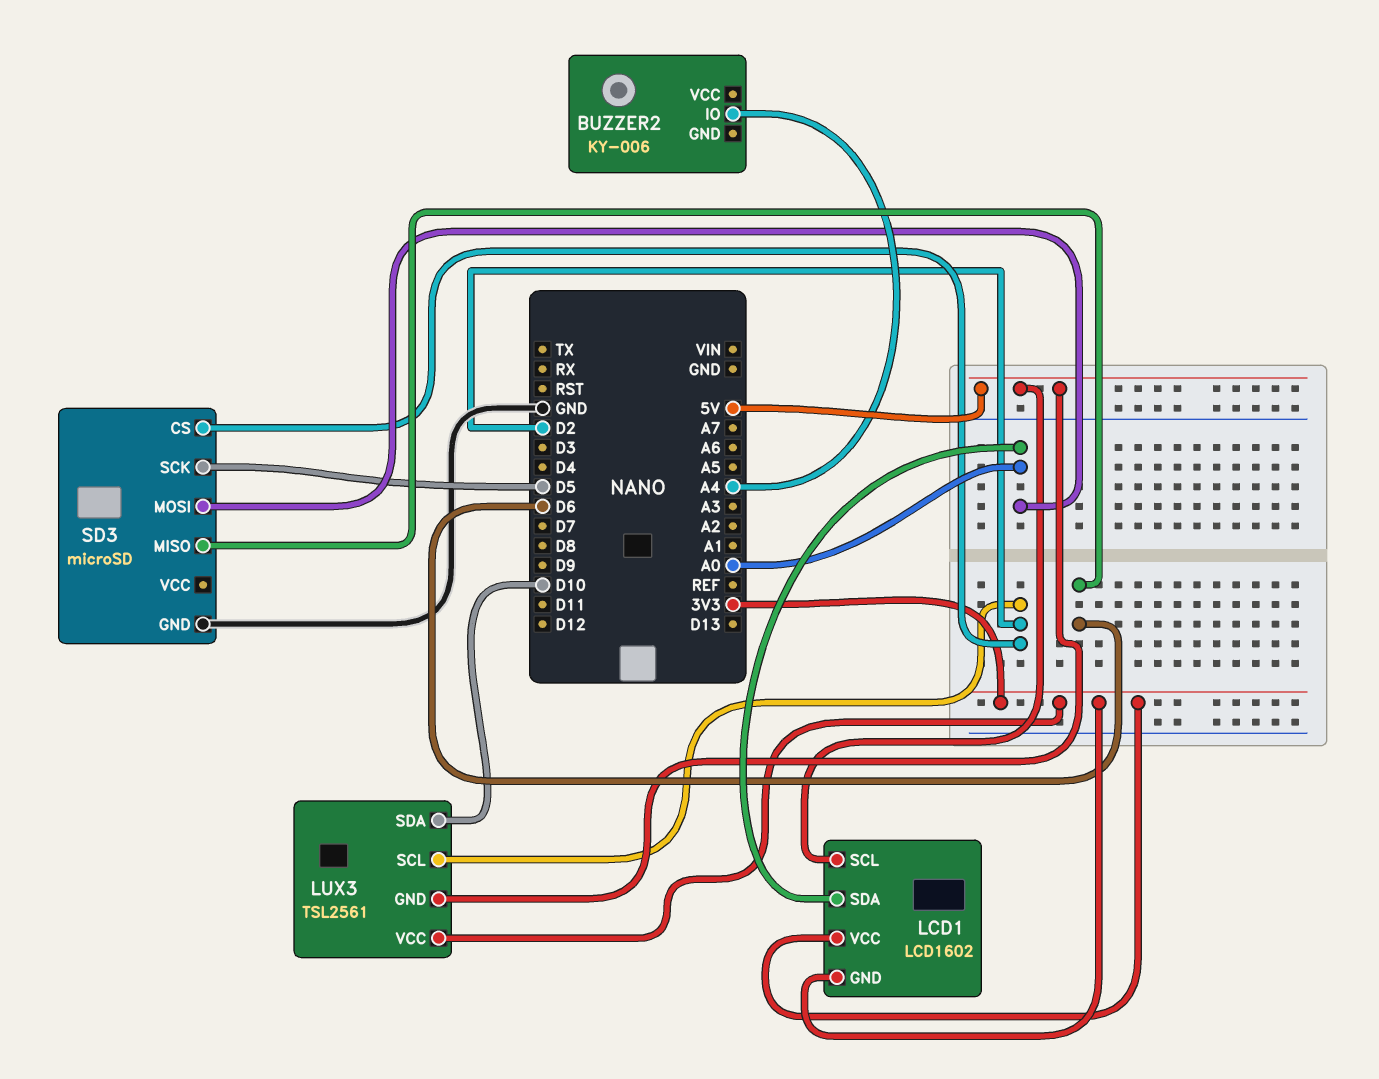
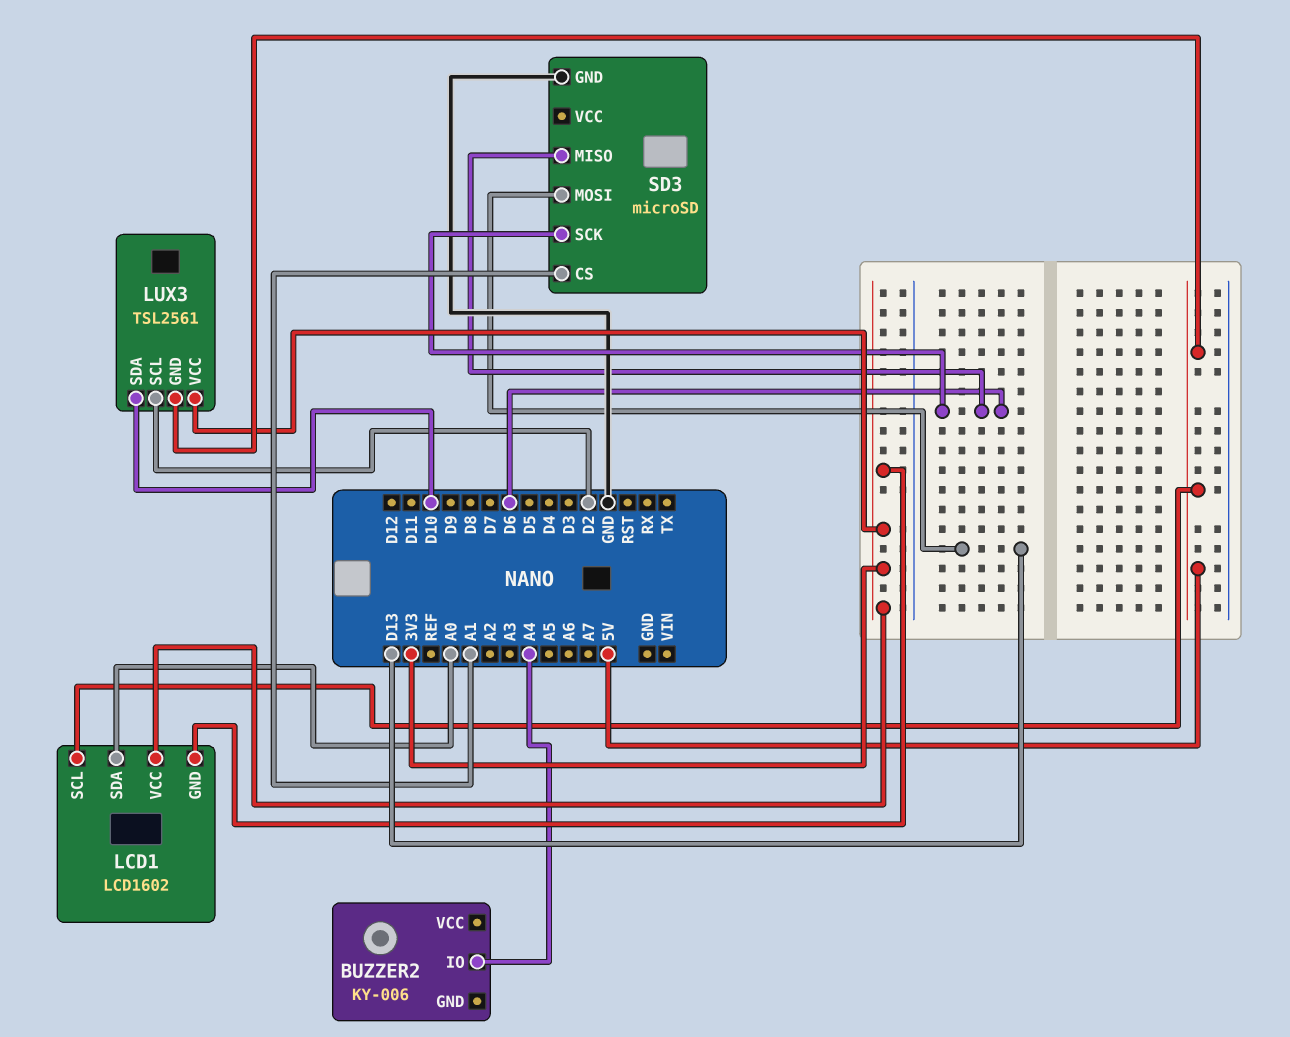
SD3 pin CS: D2 -> A1
SD3 pin MOSI: A0 -> D13
SD3 pin SCK: D5 -> D6

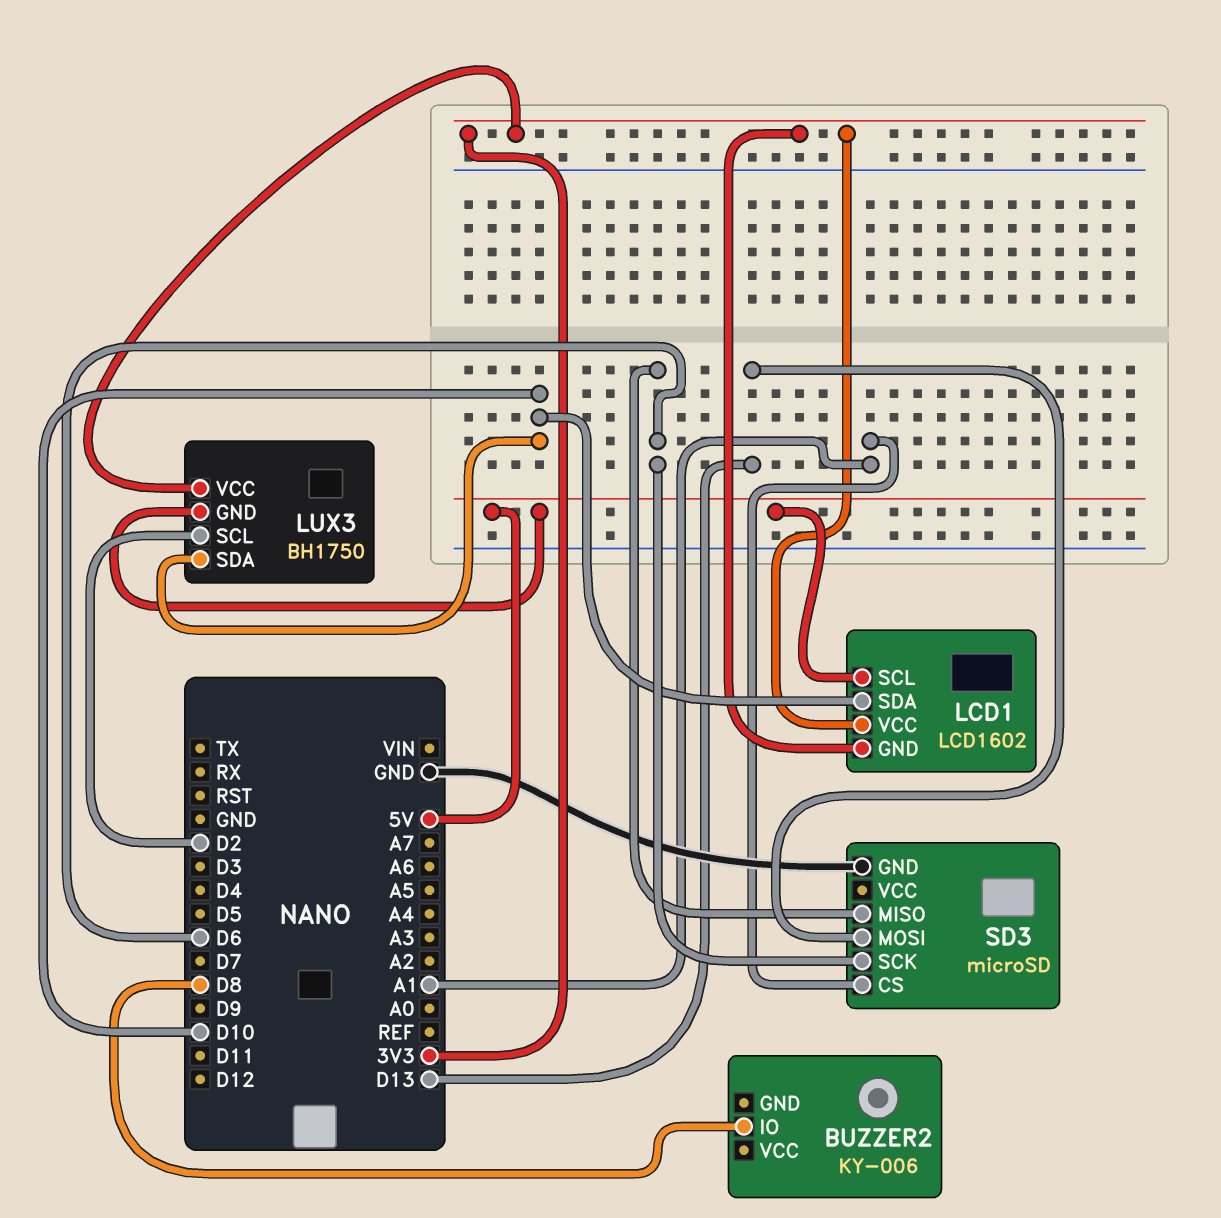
BUZZER2 pin IO: A4 -> D8
LCD1 pin SDA: A0 -> D10
LUX3: TSL2561 -> BH1750

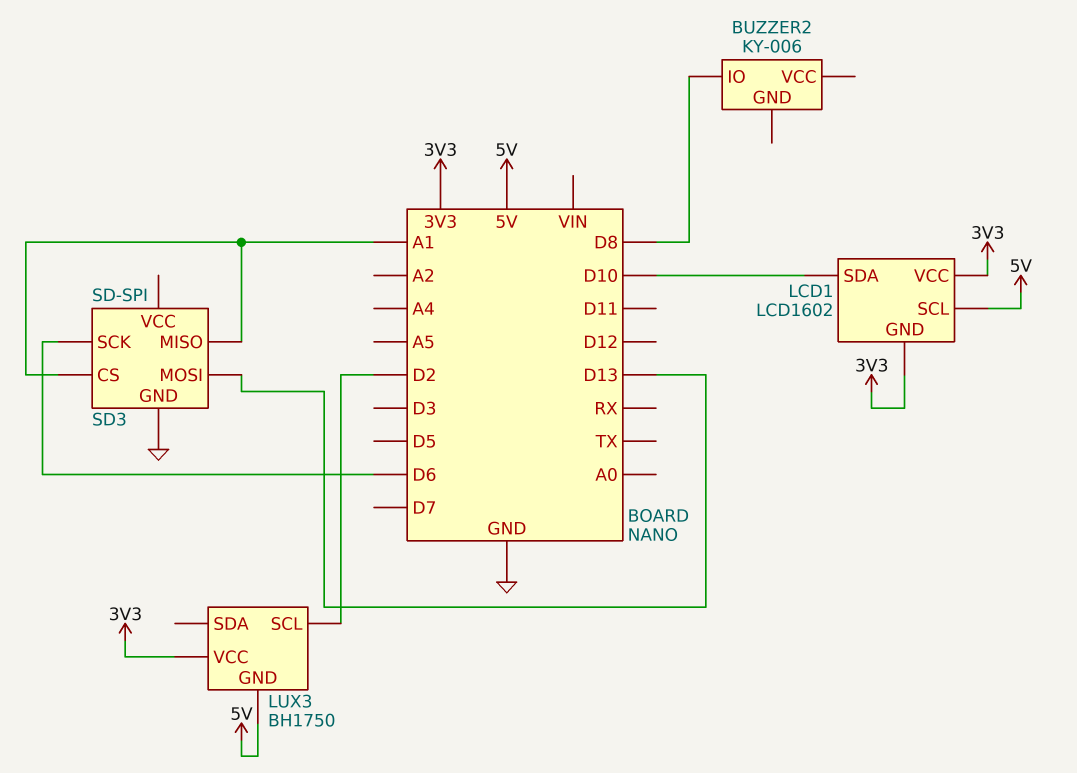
LUX3 pin SDA: D10 -> none
SD3: microSD -> SD-SPI
SD3 pin MISO: D6 -> A1

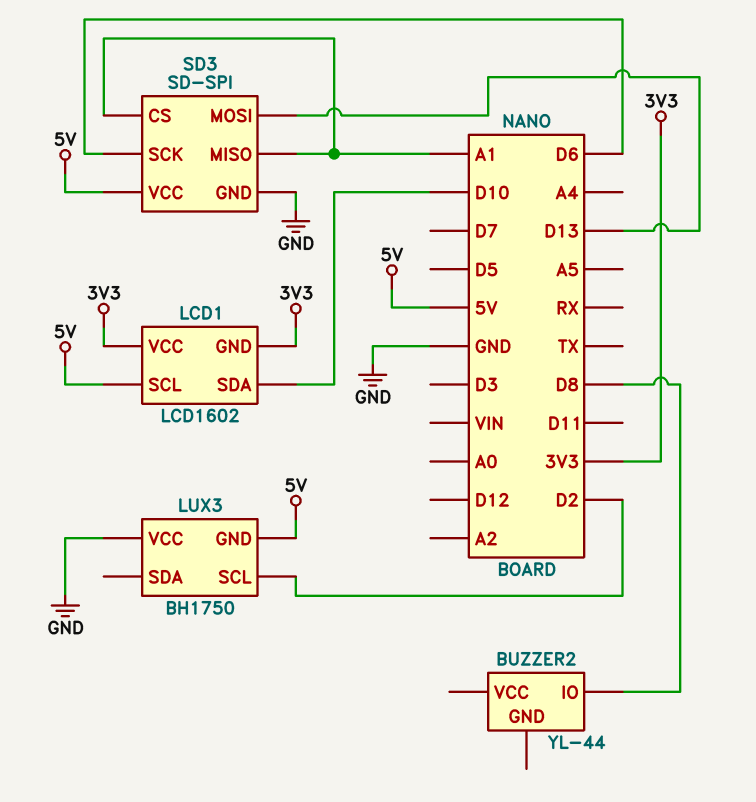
BUZZER2: KY-006 -> YL-44
LUX3 pin VCC: 3V3 -> GND
SD3 pin VCC: none -> 5V

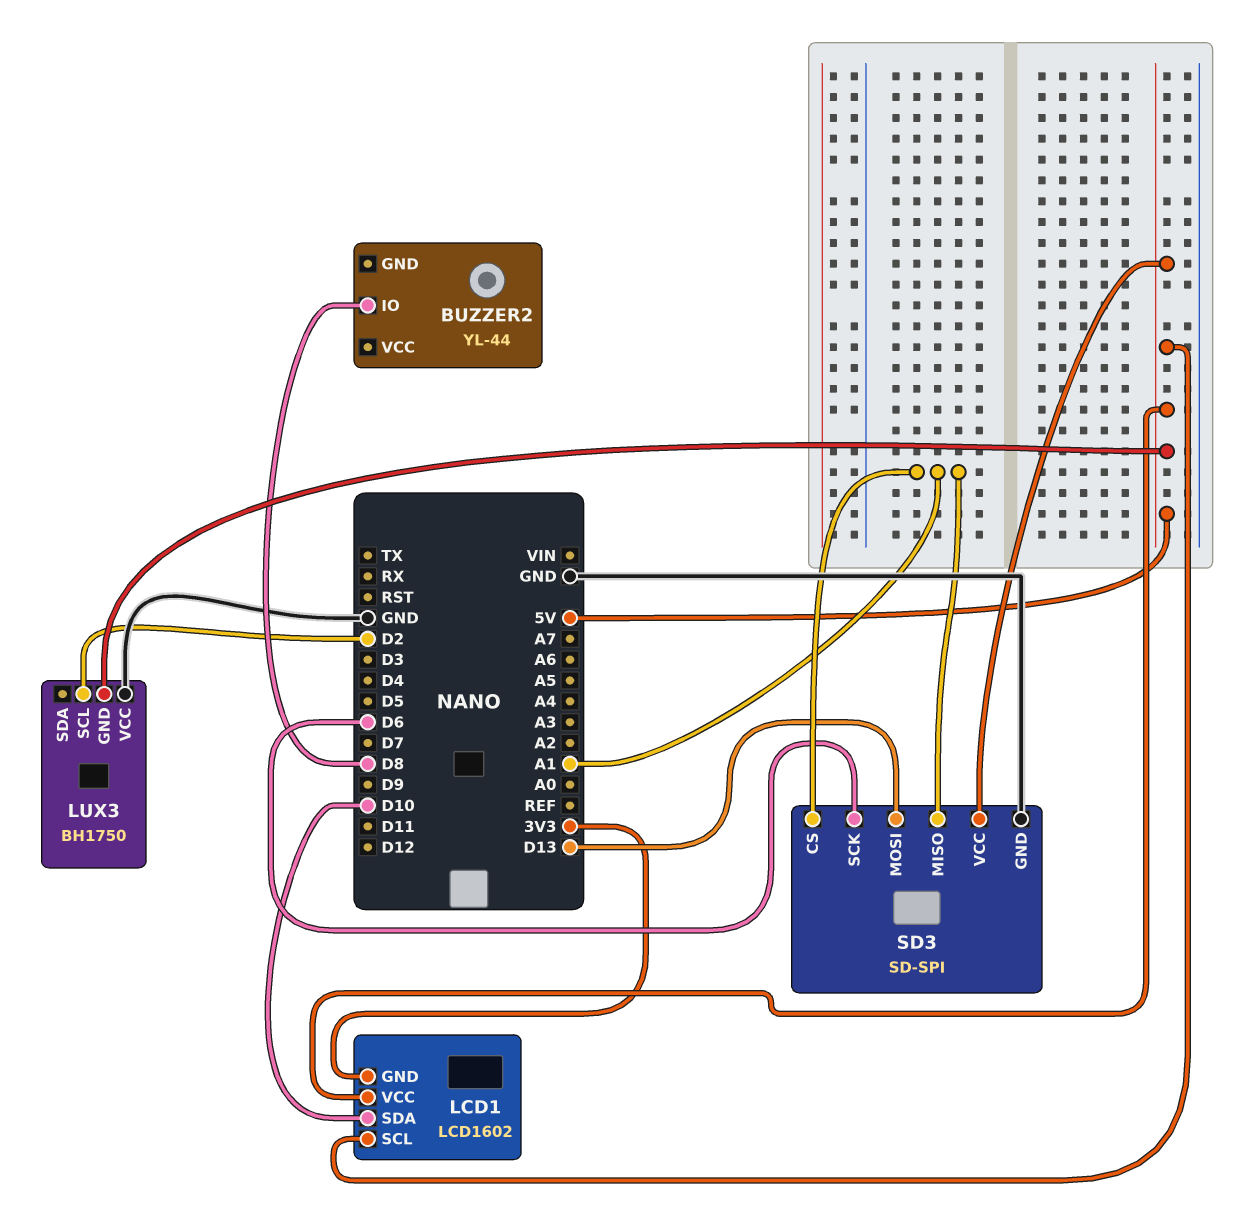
LCD1 pin VCC: 3V3 -> 5V

